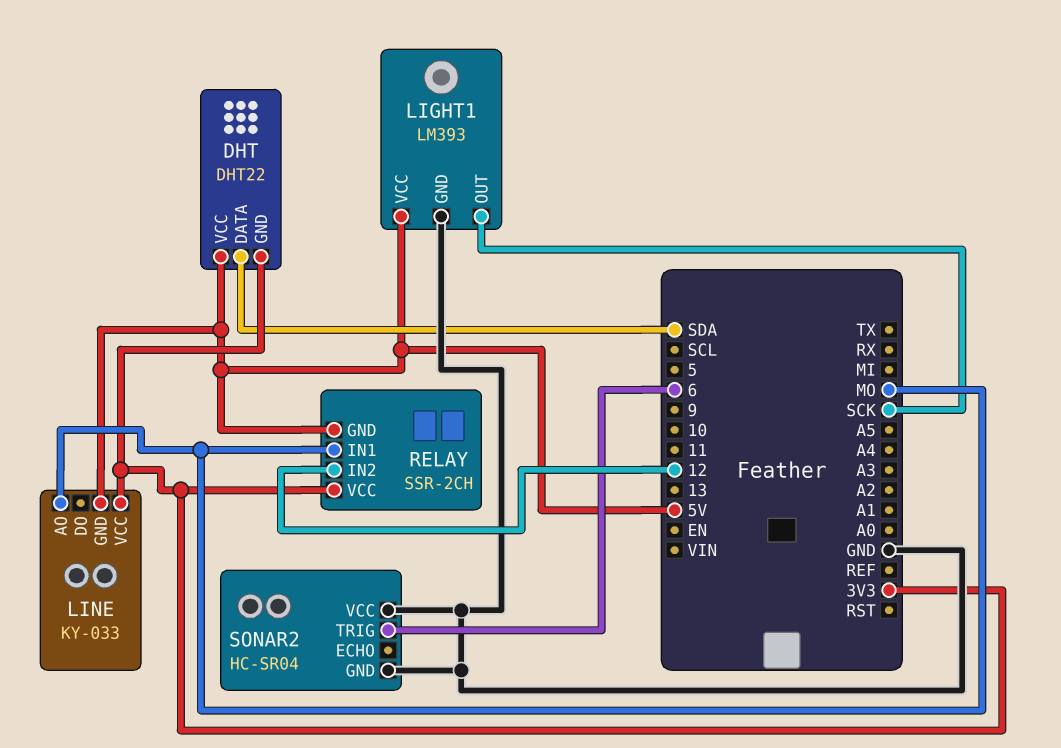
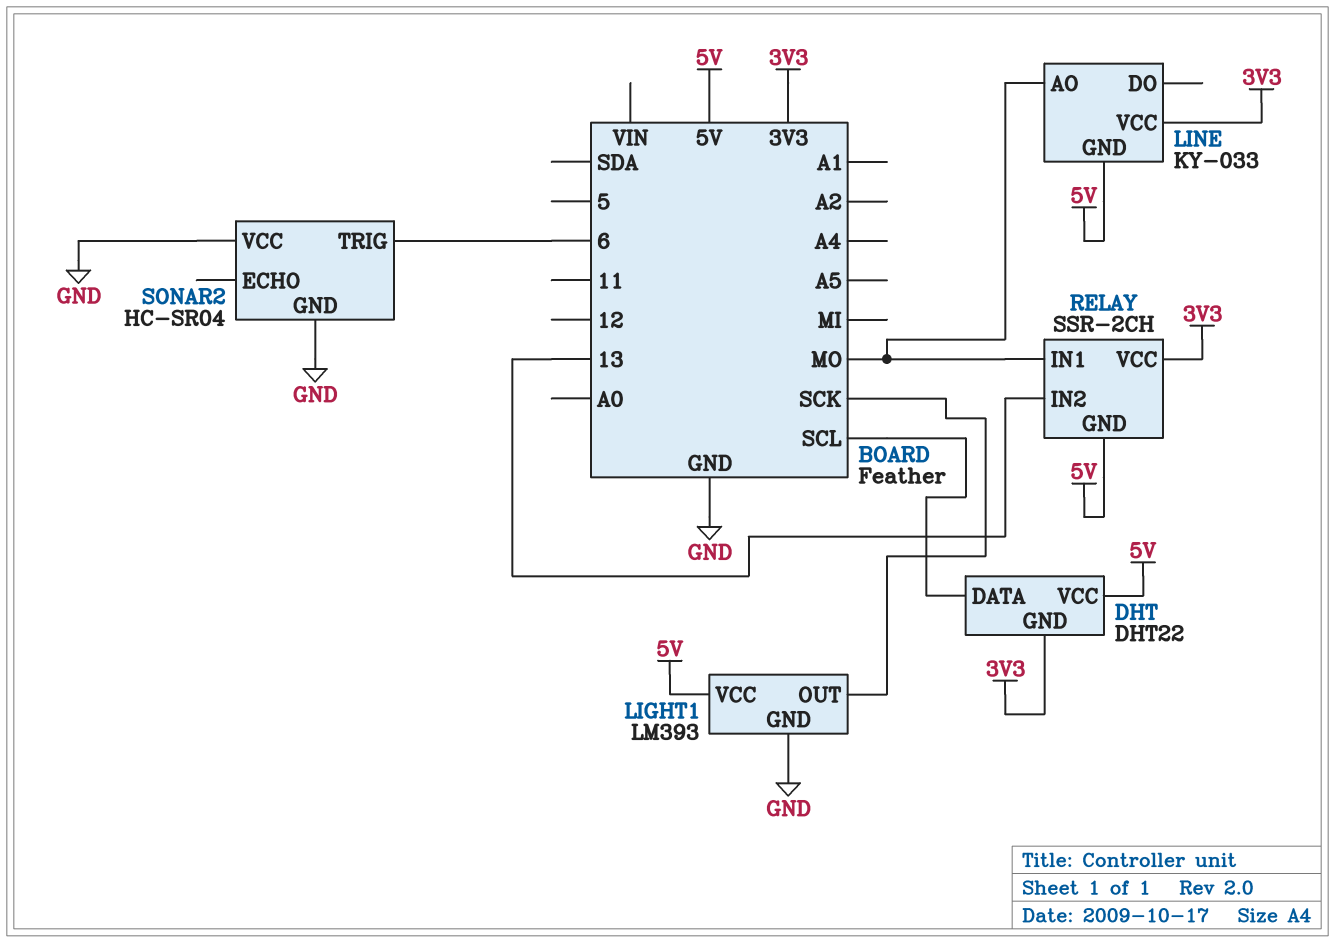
DHT pin DATA: SDA -> SCL
RELAY pin IN2: 12 -> 13

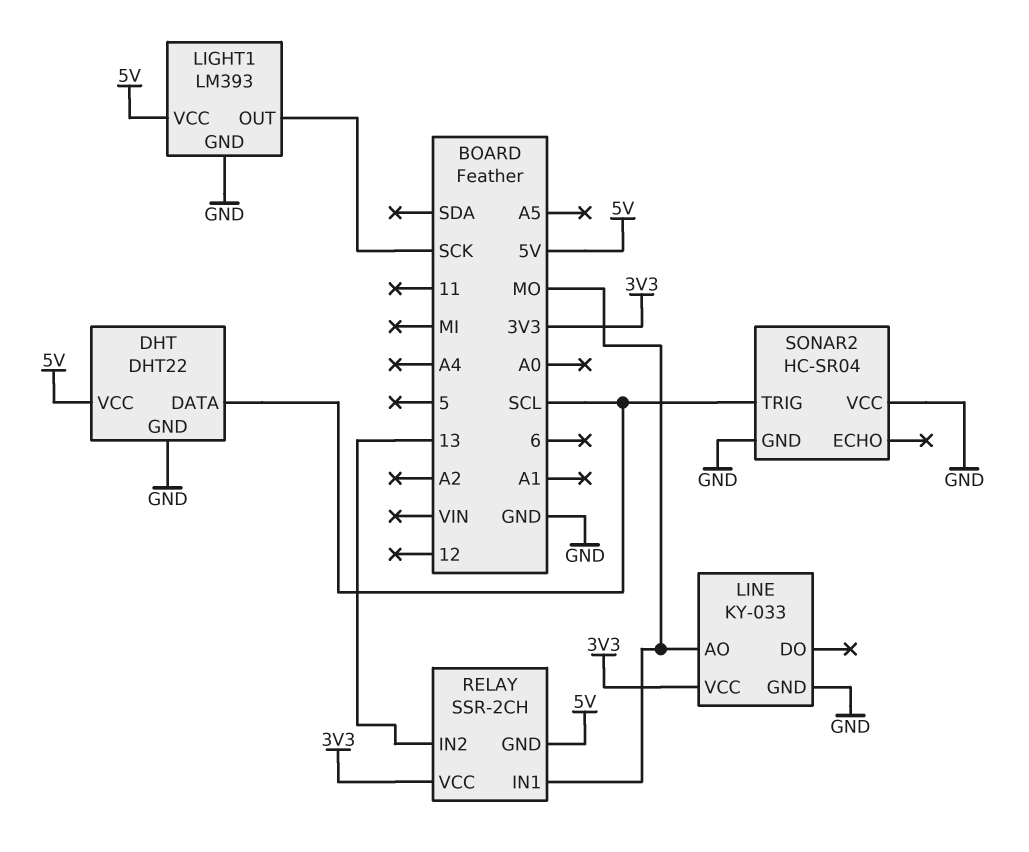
DHT pin GND: 3V3 -> GND
LINE pin GND: 5V -> GND
SONAR2 pin TRIG: 6 -> SCL

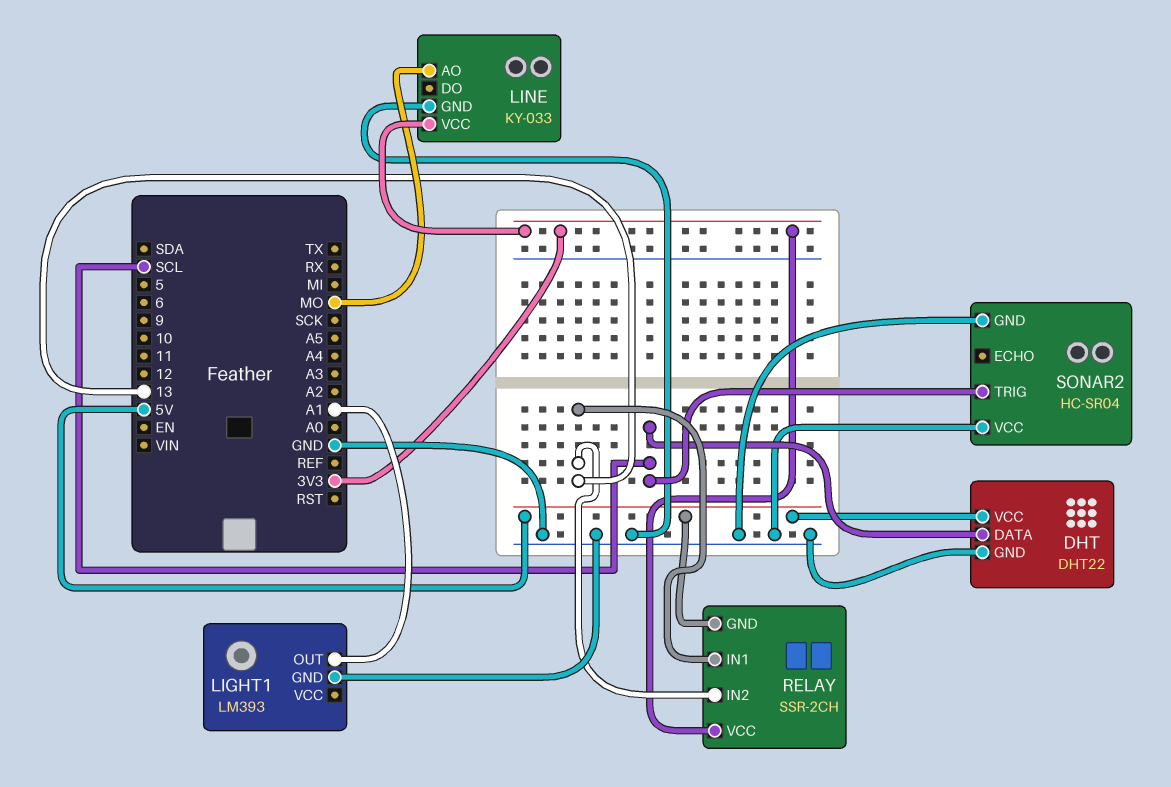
LIGHT1 pin OUT: SCK -> A1
LIGHT1 pin VCC: 5V -> none
RELAY pin IN1: MO -> 13

